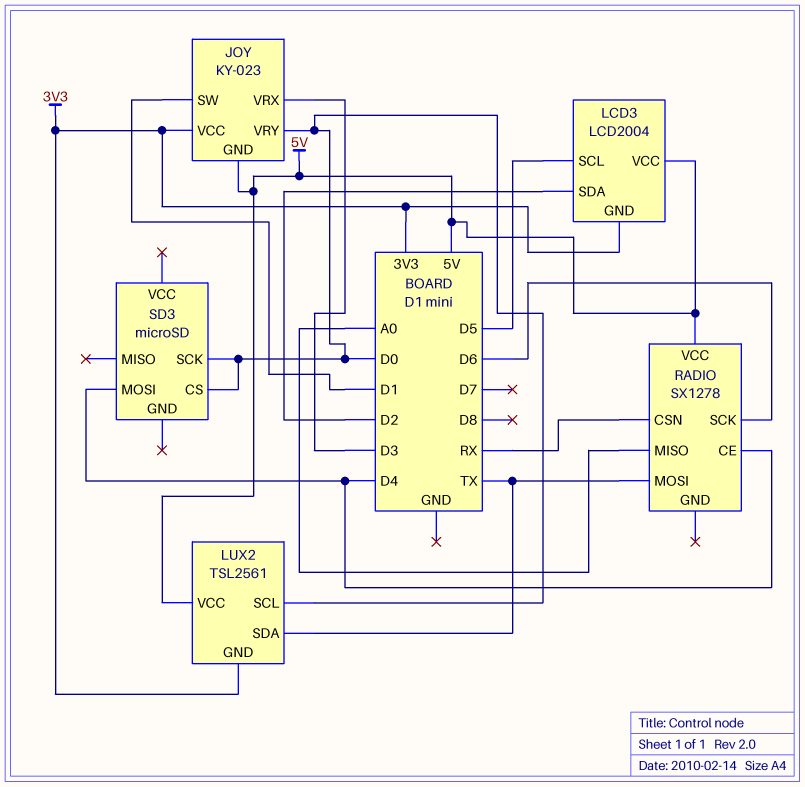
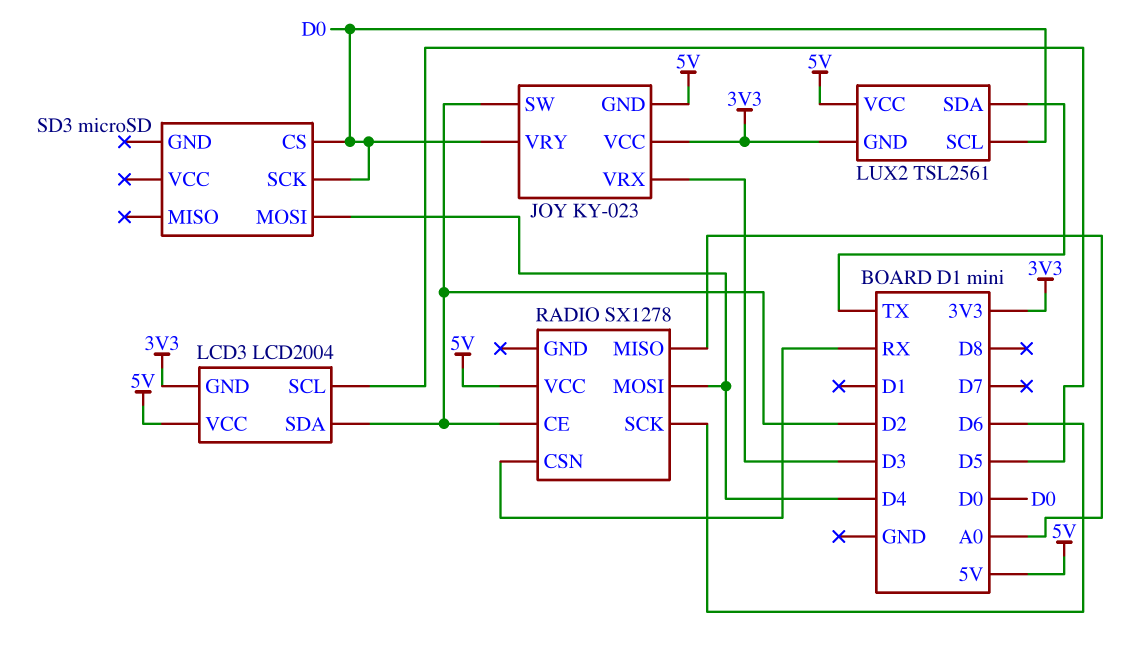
JOY pin SW: D1 -> D2
RADIO pin CE: D4 -> D2
RADIO pin MOSI: TX -> D4

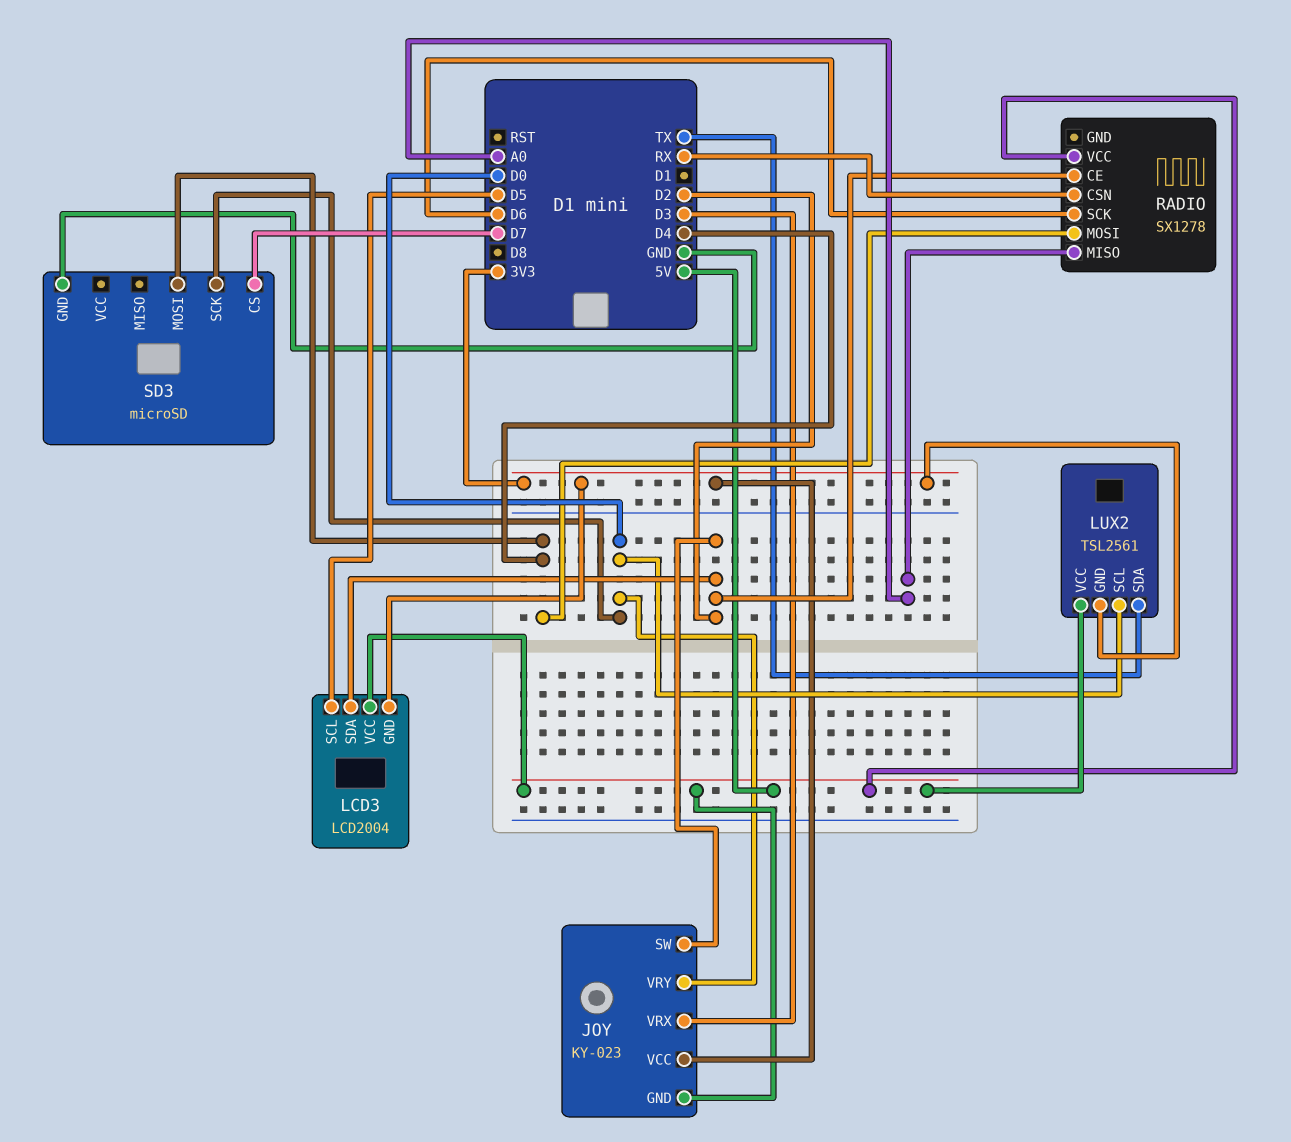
SD3 pin CS: D0 -> D7
SD3 pin GND: none -> GND

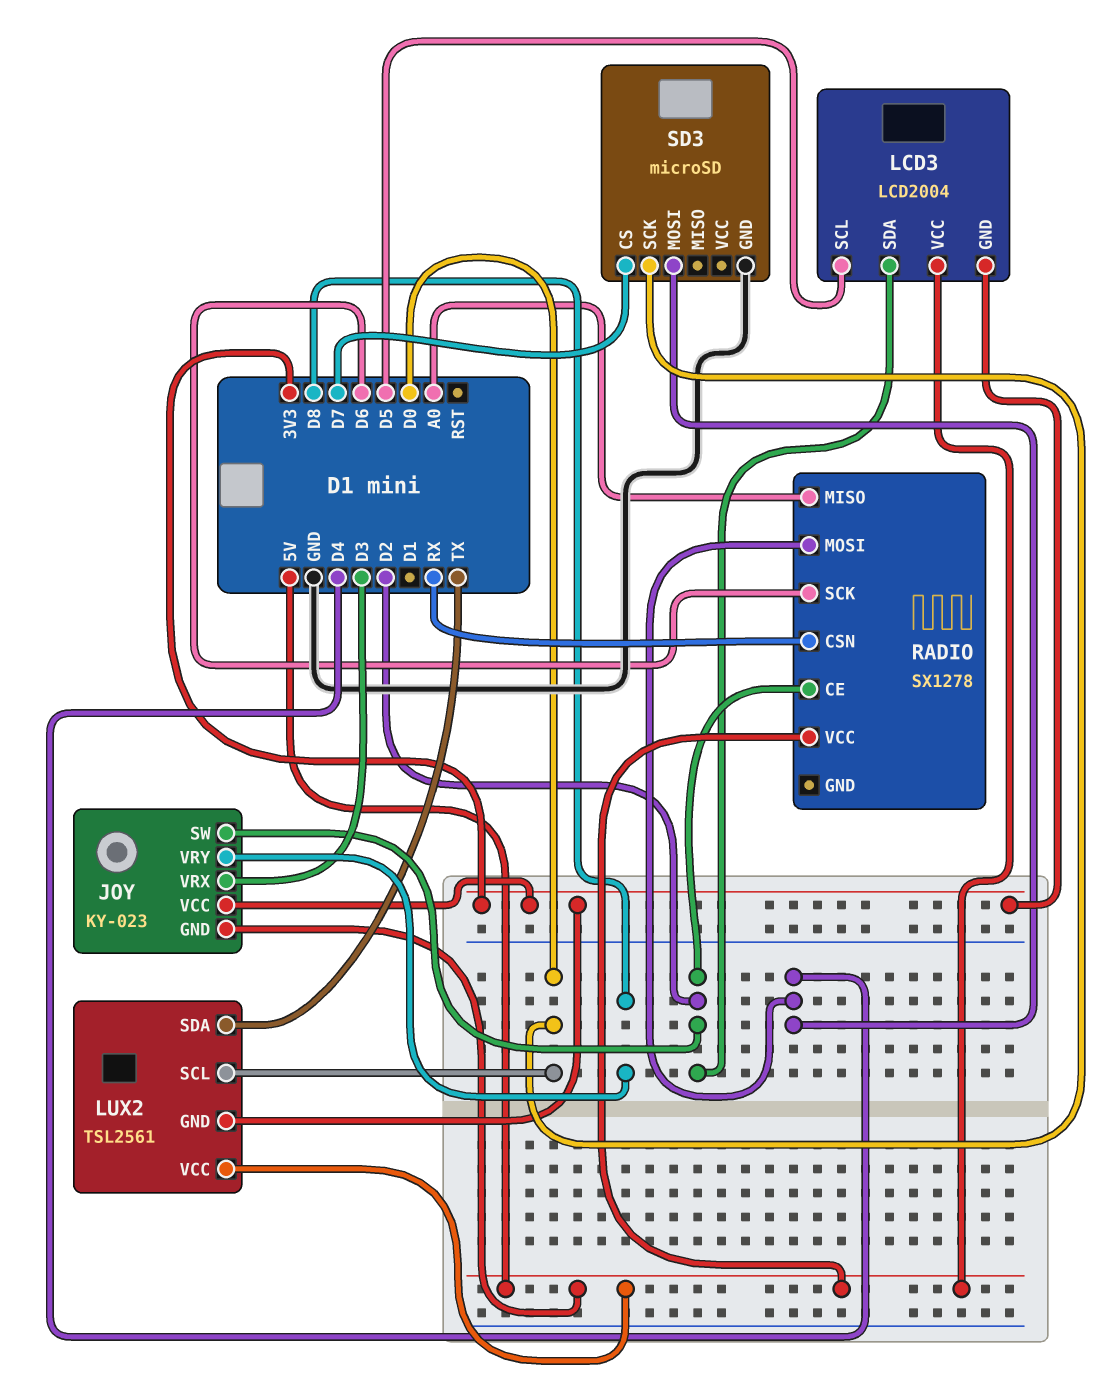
JOY pin VRY: D0 -> D8

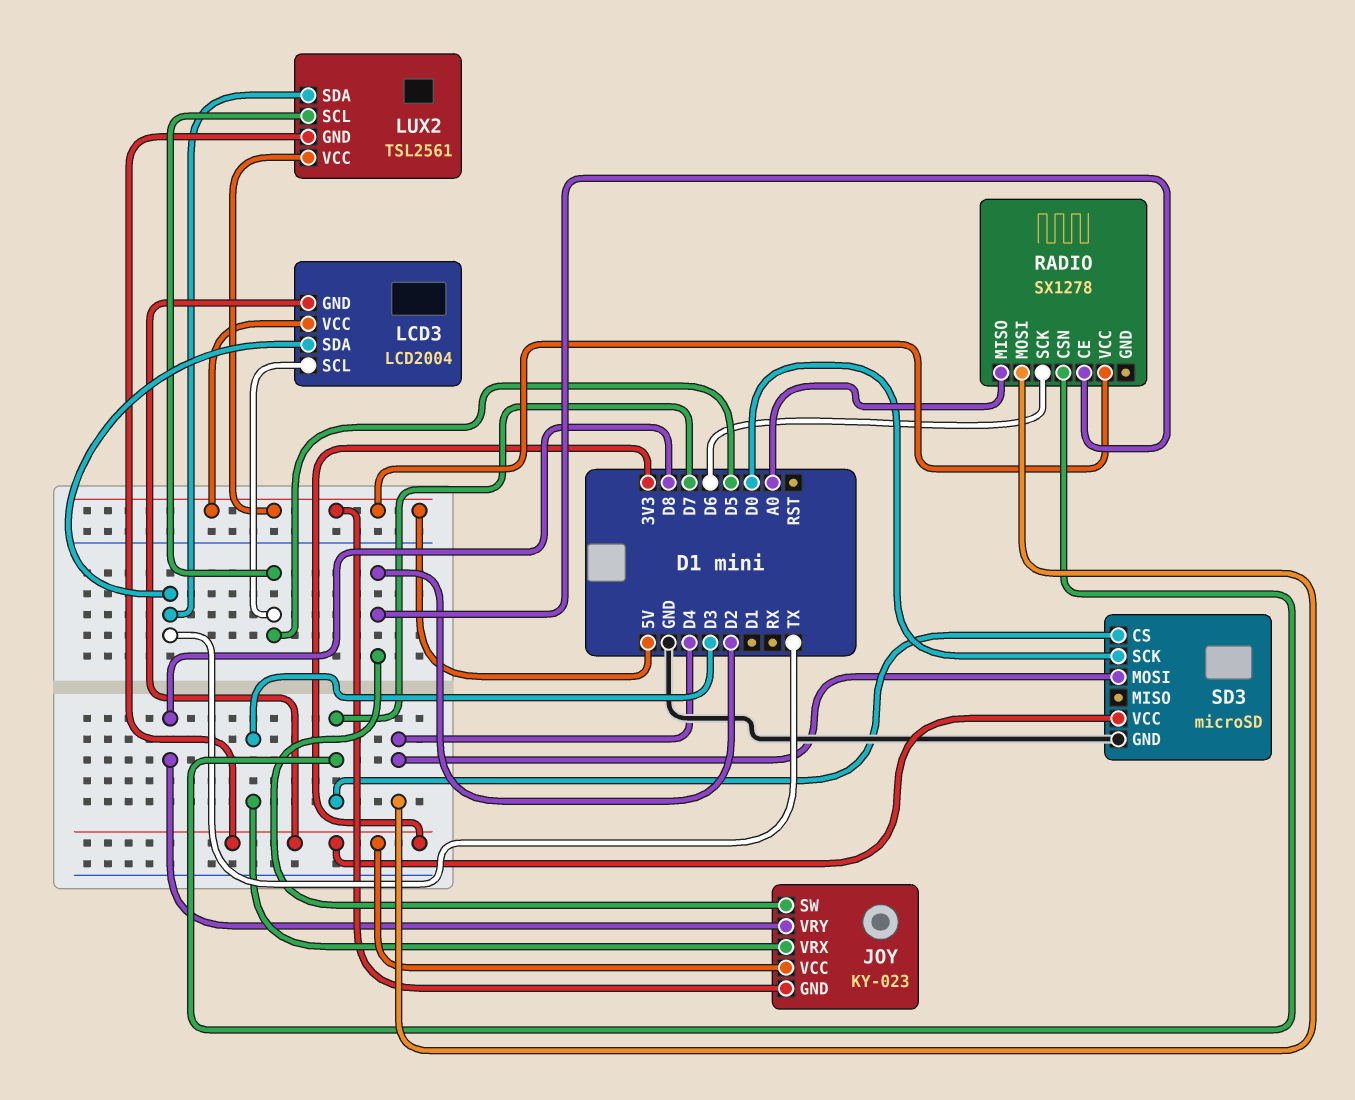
LCD3 pin SDA: D2 -> TX
LUX2 pin SCL: D0 -> D5
RADIO pin CSN: RX -> D7
SD3 pin VCC: none -> 3V3

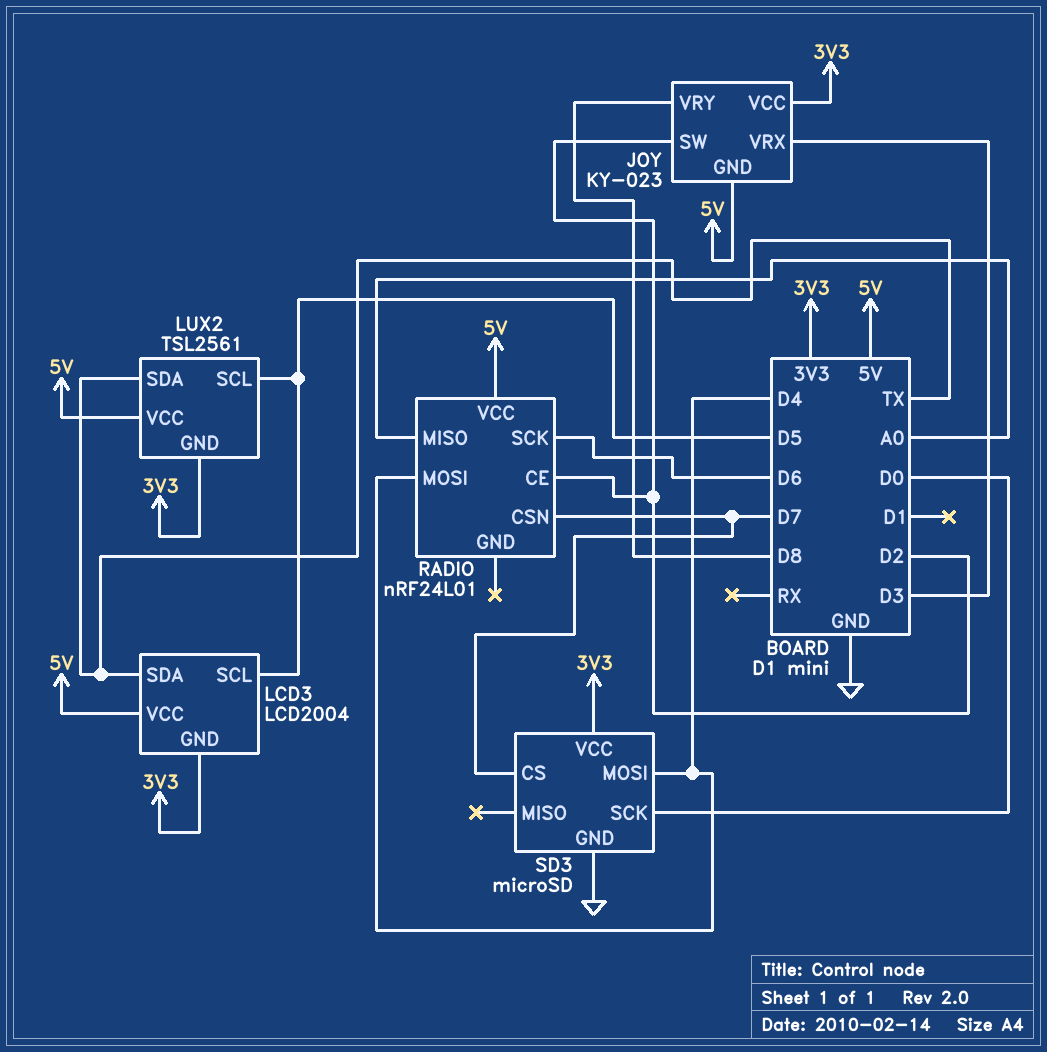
RADIO: SX1278 -> nRF24L01

